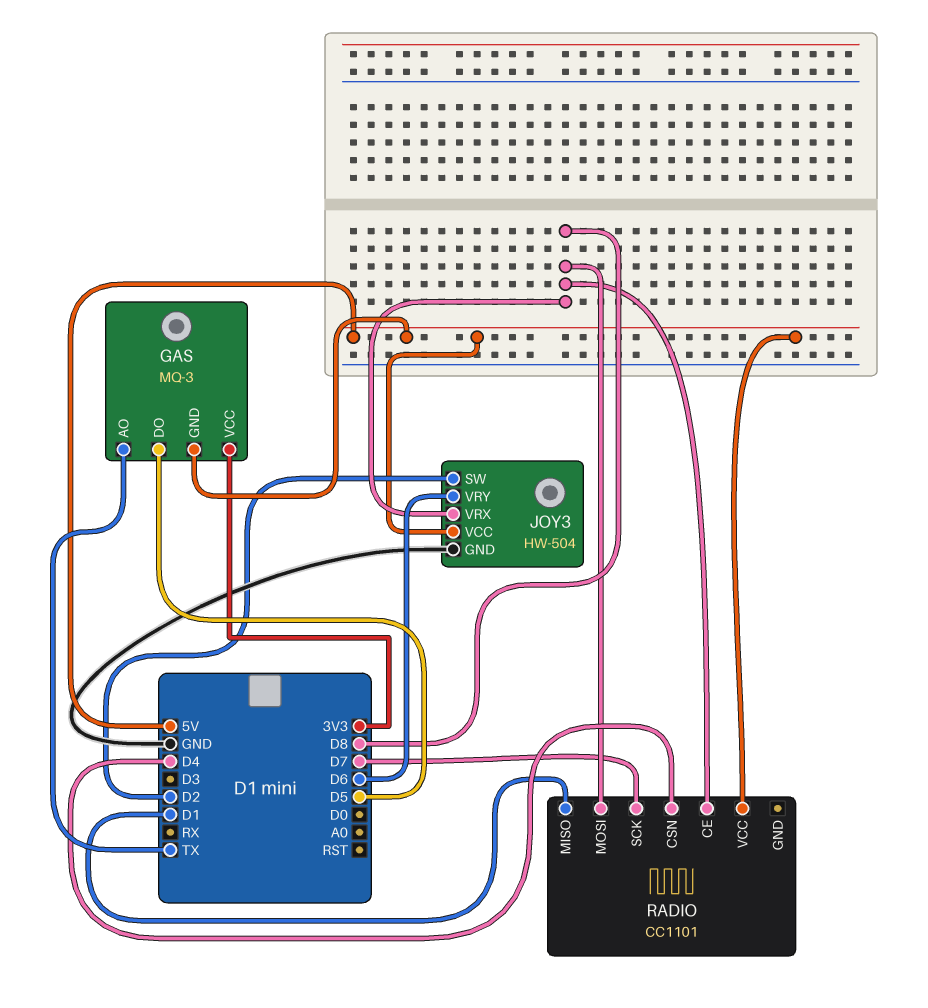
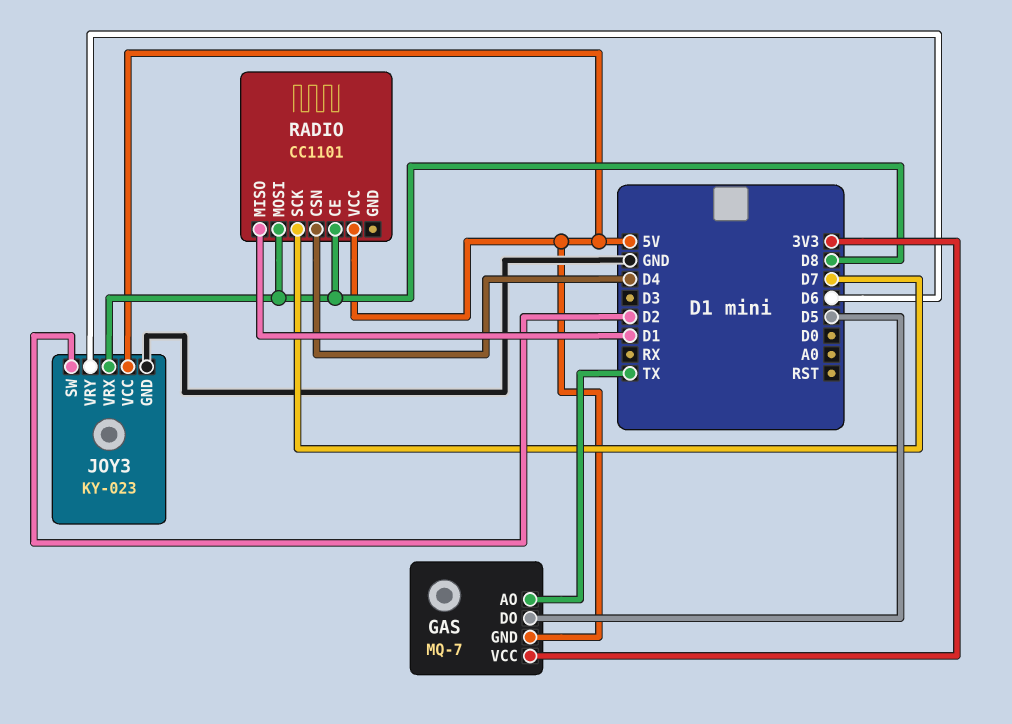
GAS: MQ-3 -> MQ-7
JOY3: HW-504 -> KY-023

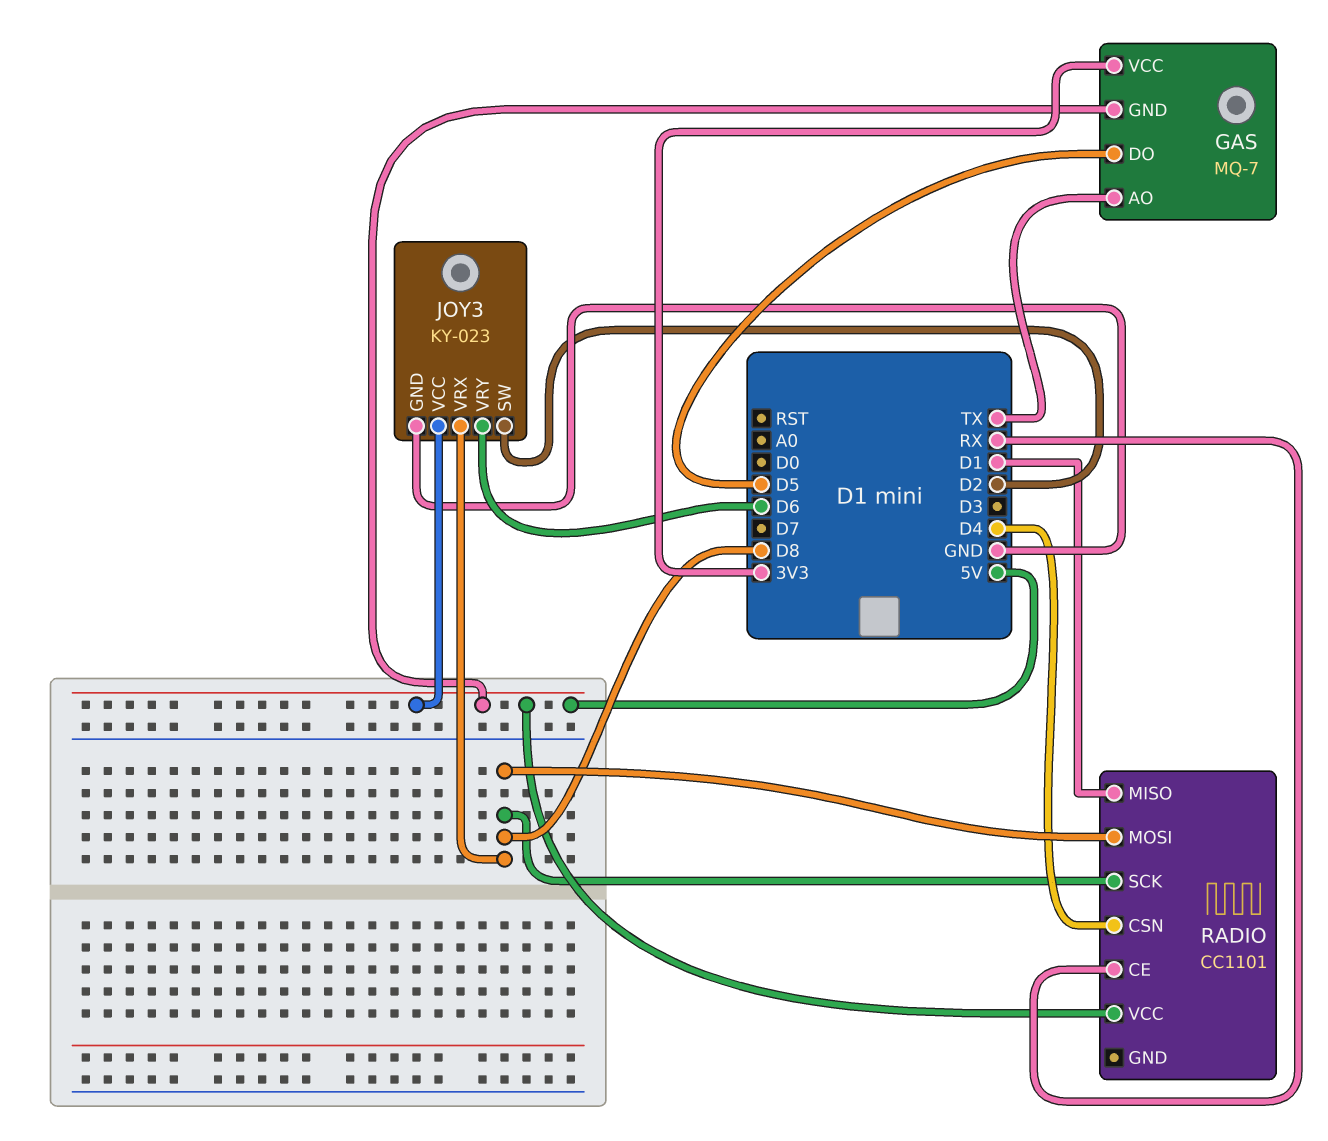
RADIO pin CE: D8 -> RX
RADIO pin SCK: D7 -> D8

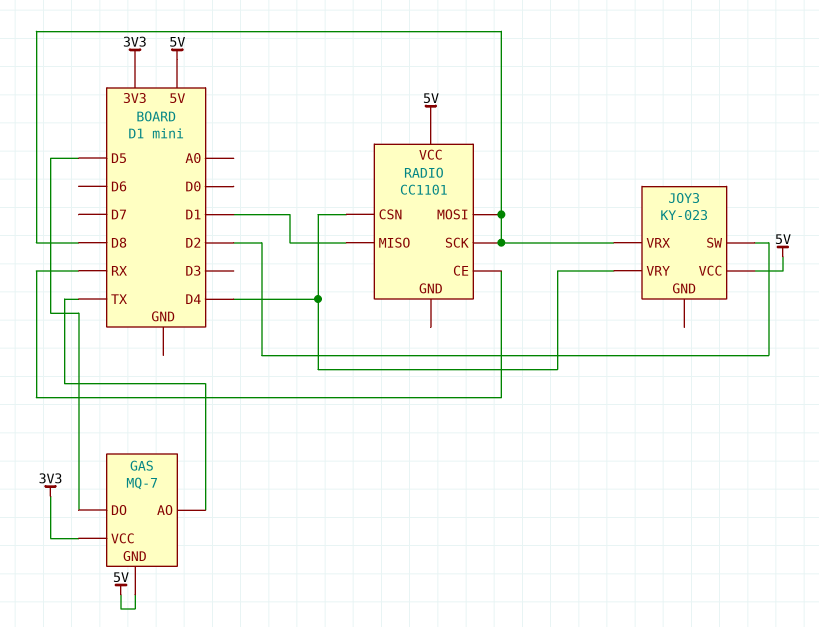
JOY3 pin GND: GND -> none
JOY3 pin VRY: D6 -> D4

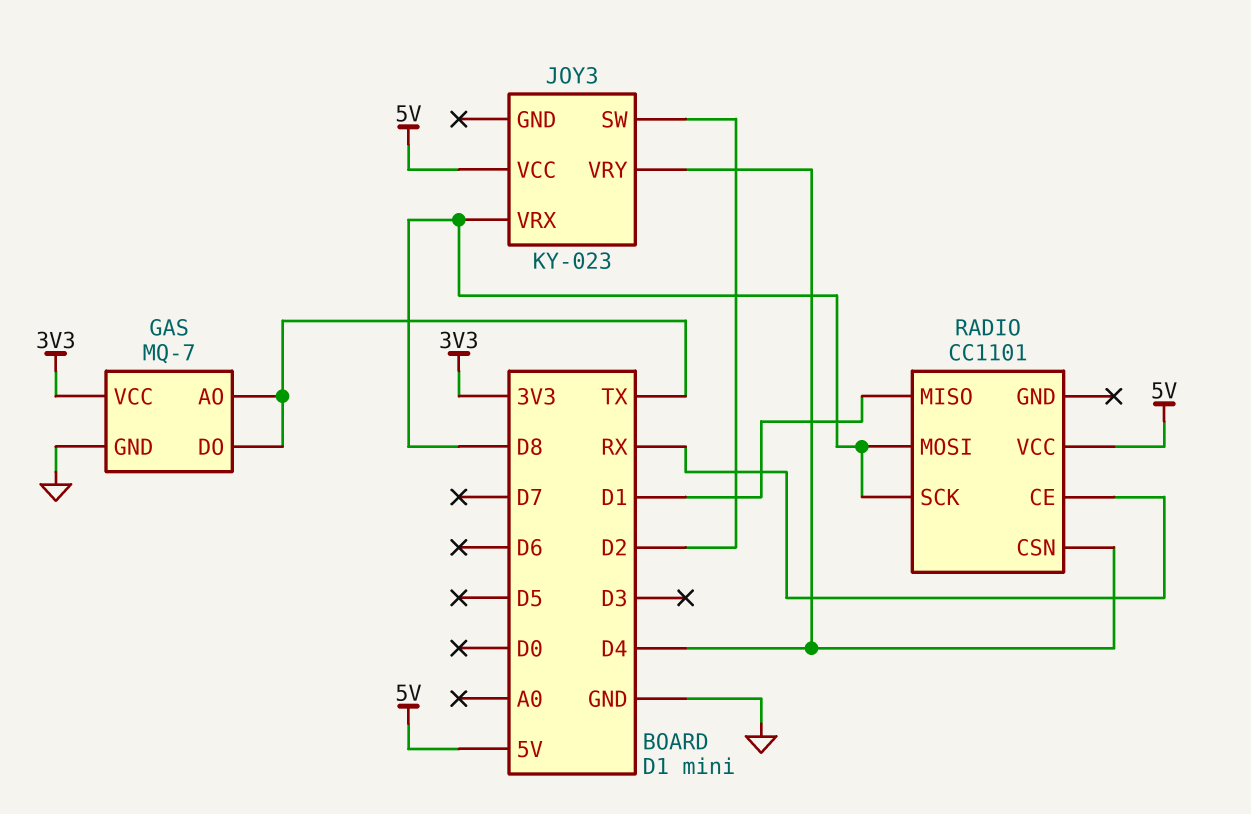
GAS pin DO: D5 -> TX
GAS pin GND: 5V -> GND

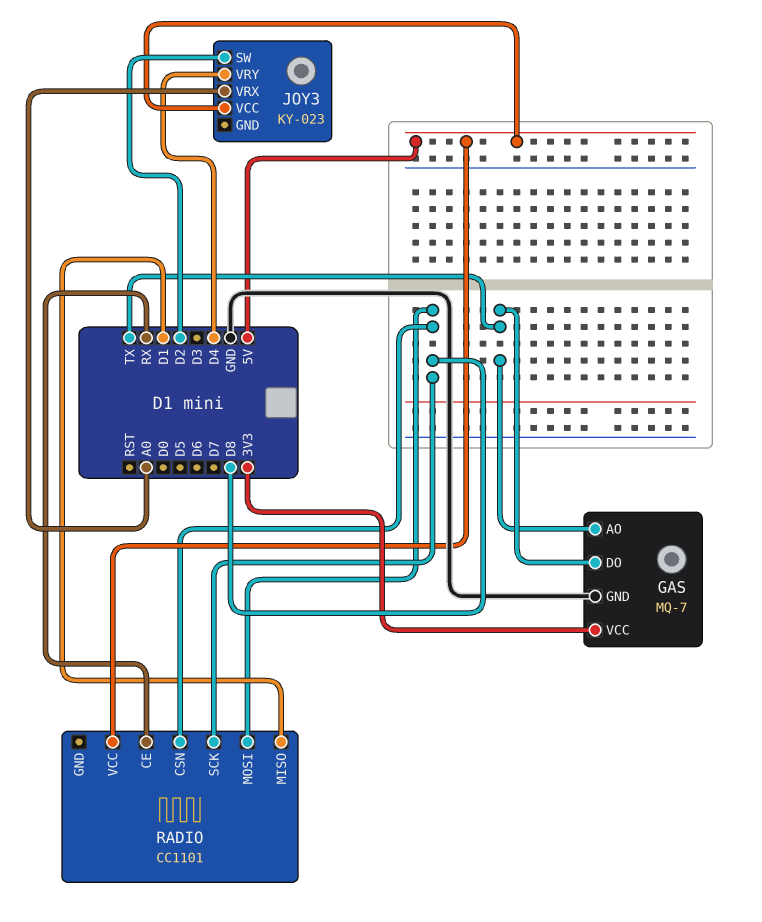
JOY3 pin VRX: D8 -> A0
RADIO pin CSN: D4 -> D8

